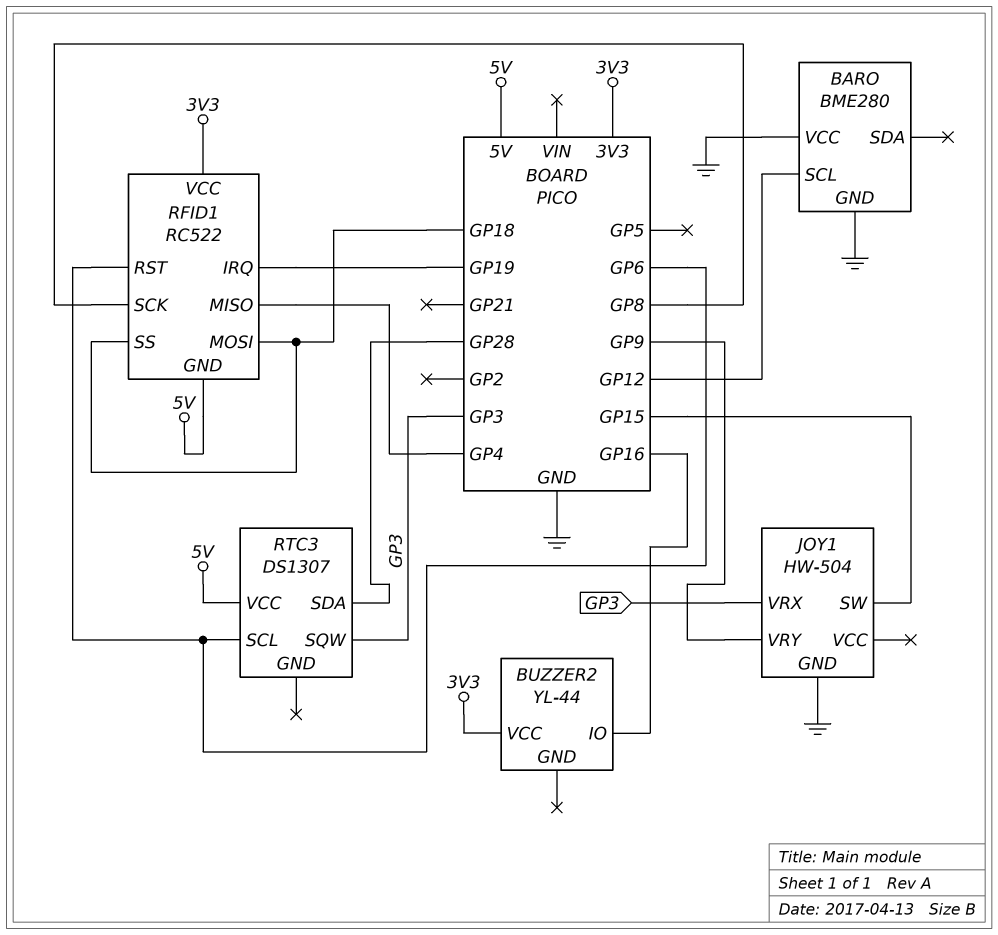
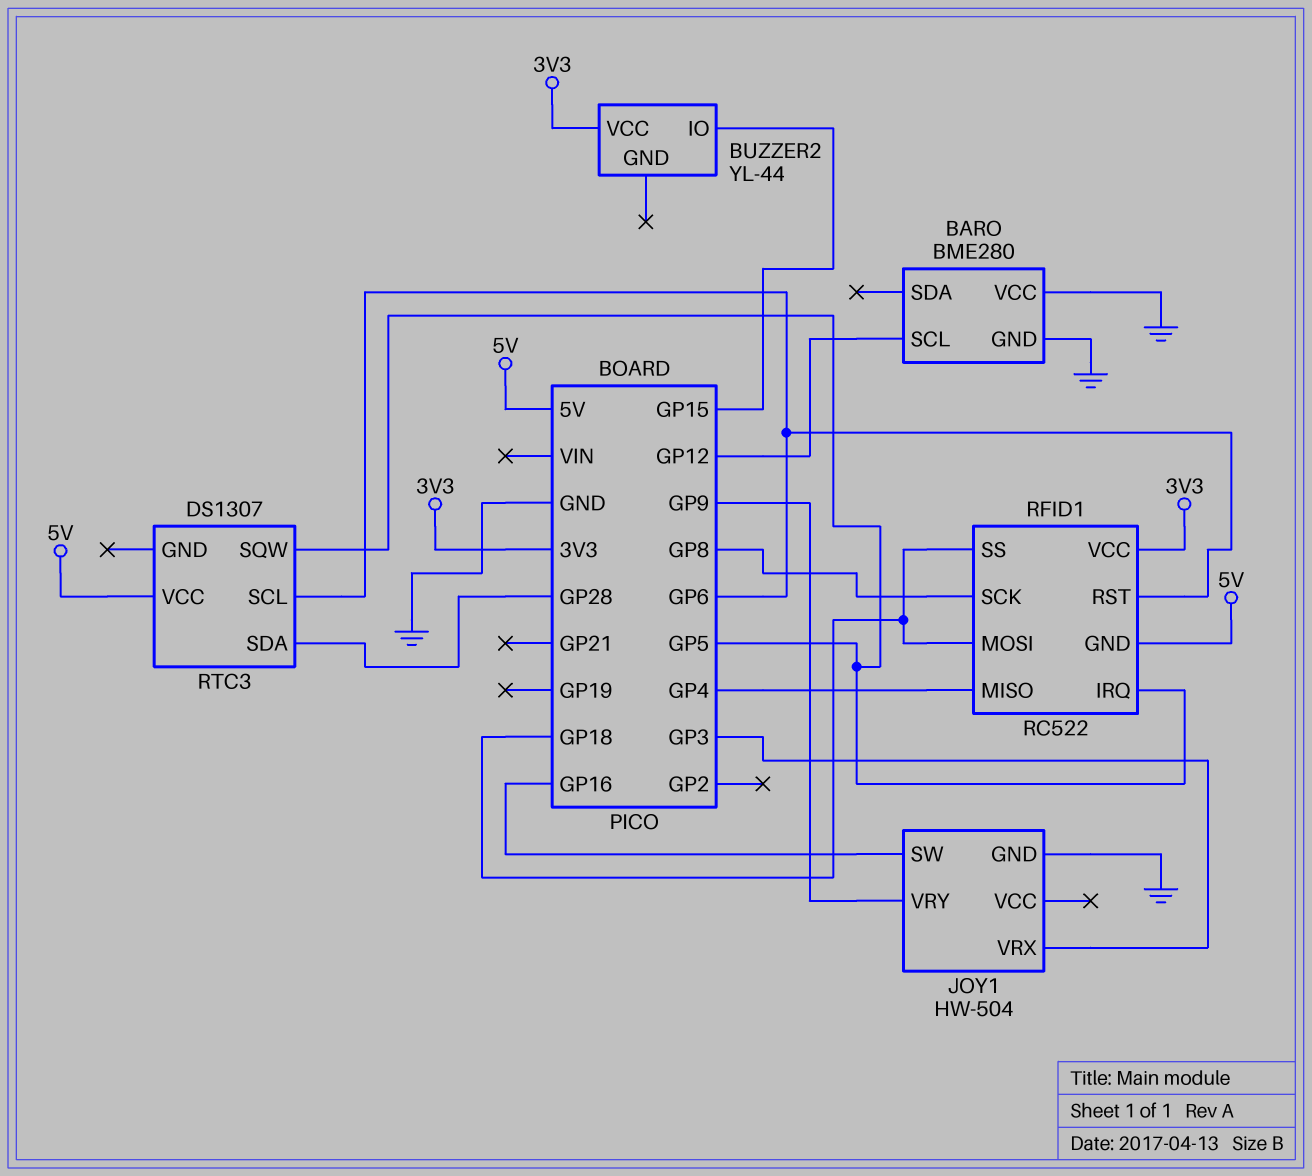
BUZZER2 pin IO: GP16 -> GP15
JOY1 pin SW: GP15 -> GP16
RFID1 pin IRQ: GP19 -> GP5
RTC3 pin SQW: GP3 -> GP5

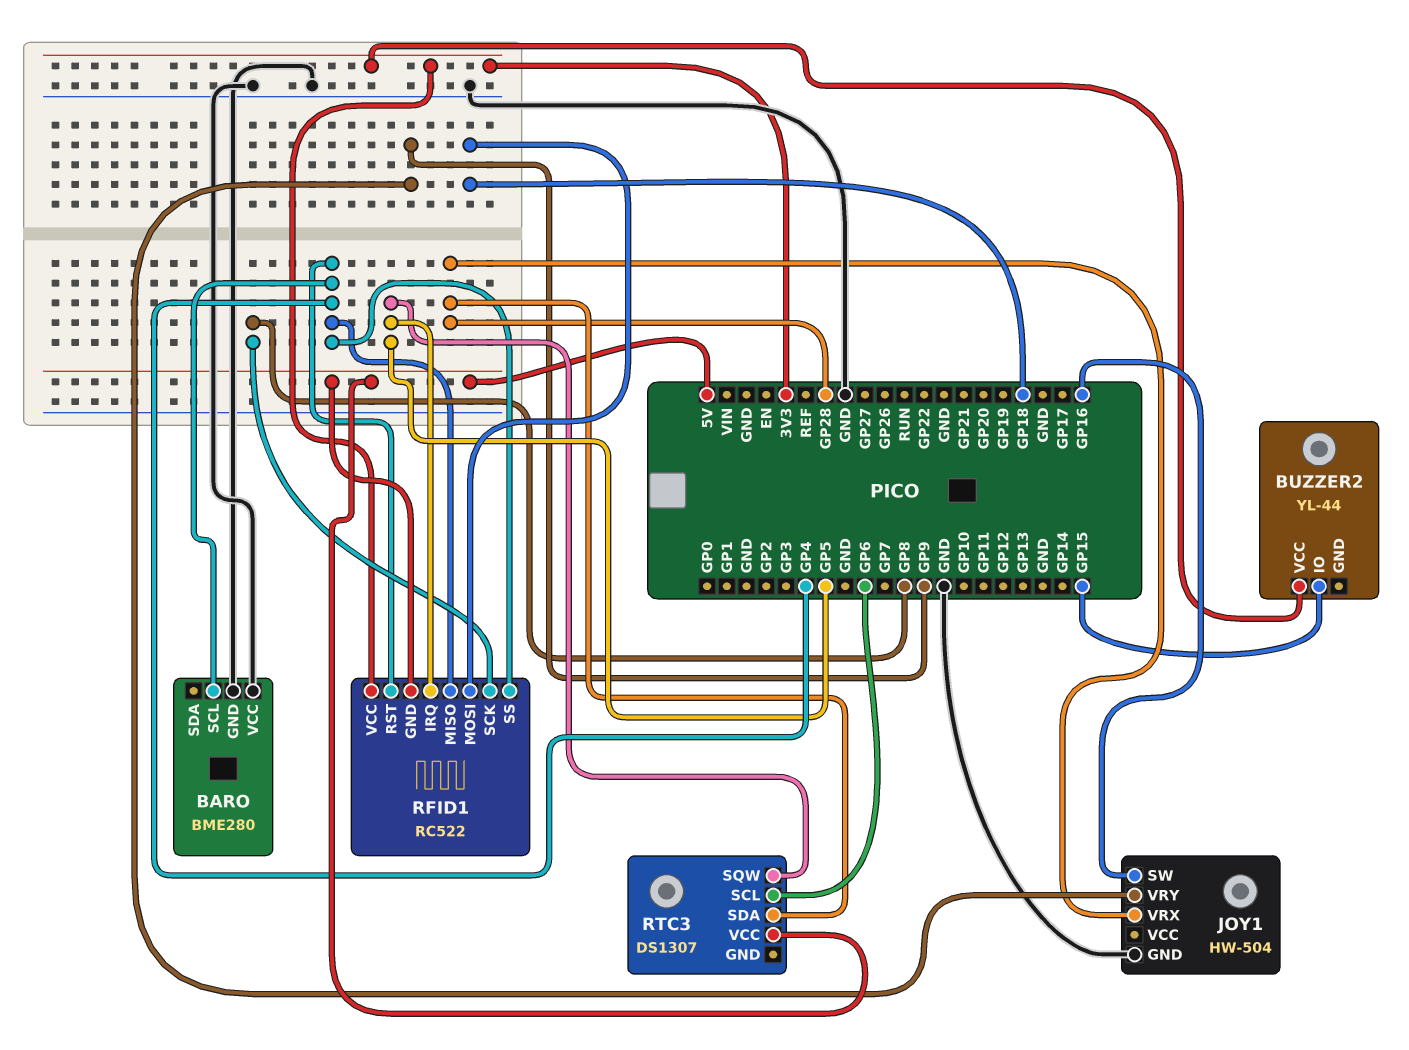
BARO pin SCL: GP12 -> GP4
JOY1 pin VRX: GP3 -> GP28
RFID1 pin RST: GP6 -> GP4
RFID1 pin SS: GP18 -> GP4

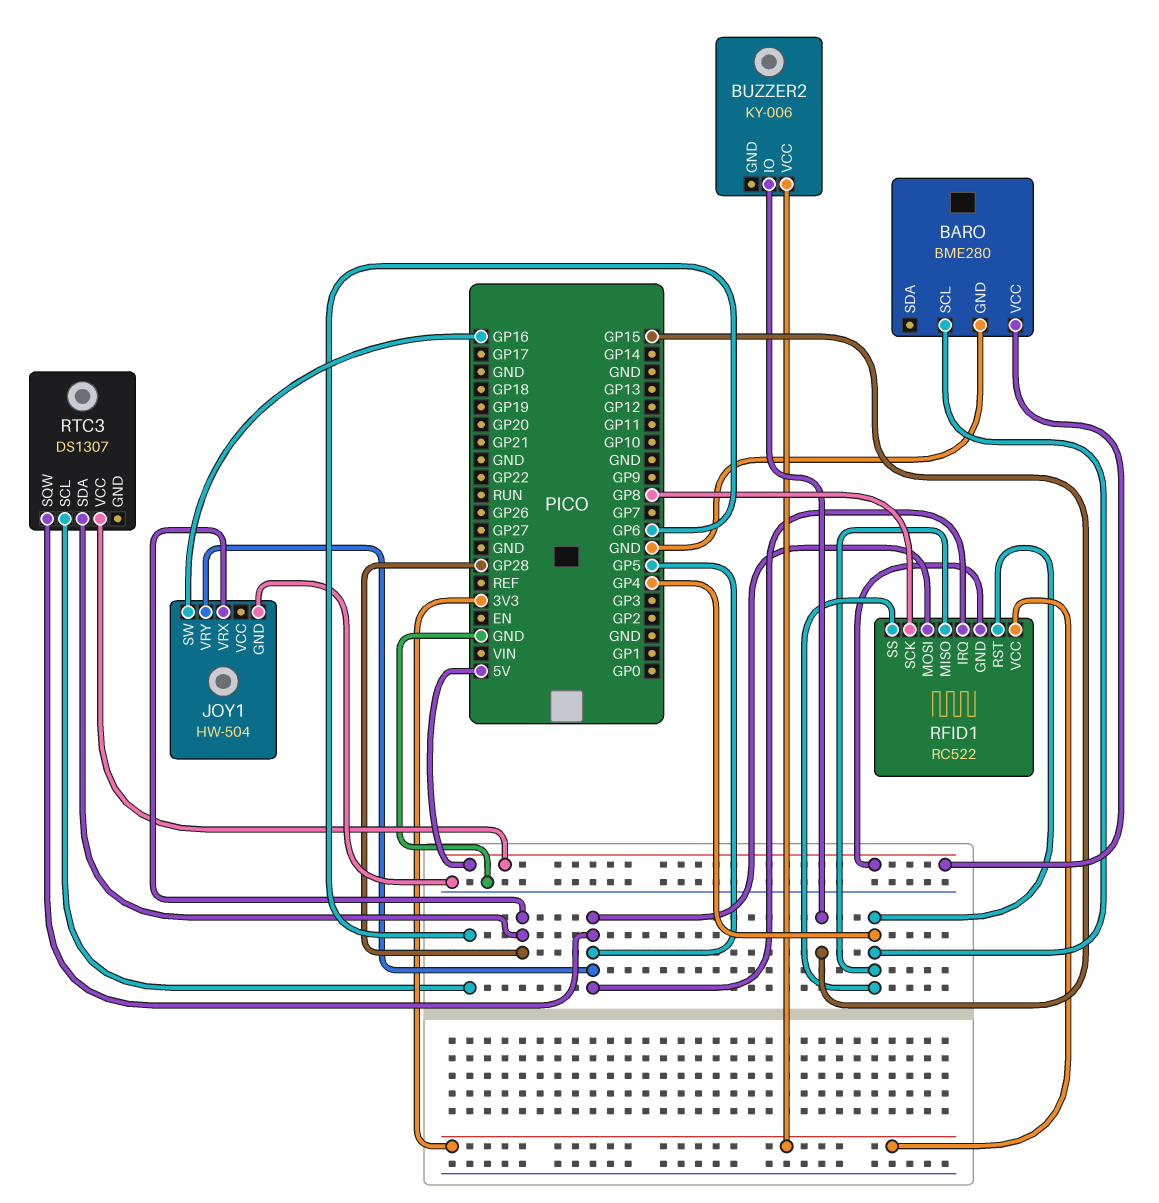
BARO pin VCC: GND -> 5V
BUZZER2: YL-44 -> KY-006
JOY1 pin VRY: GP9 -> GP5
RFID1 pin MOSI: GP18 -> GP5

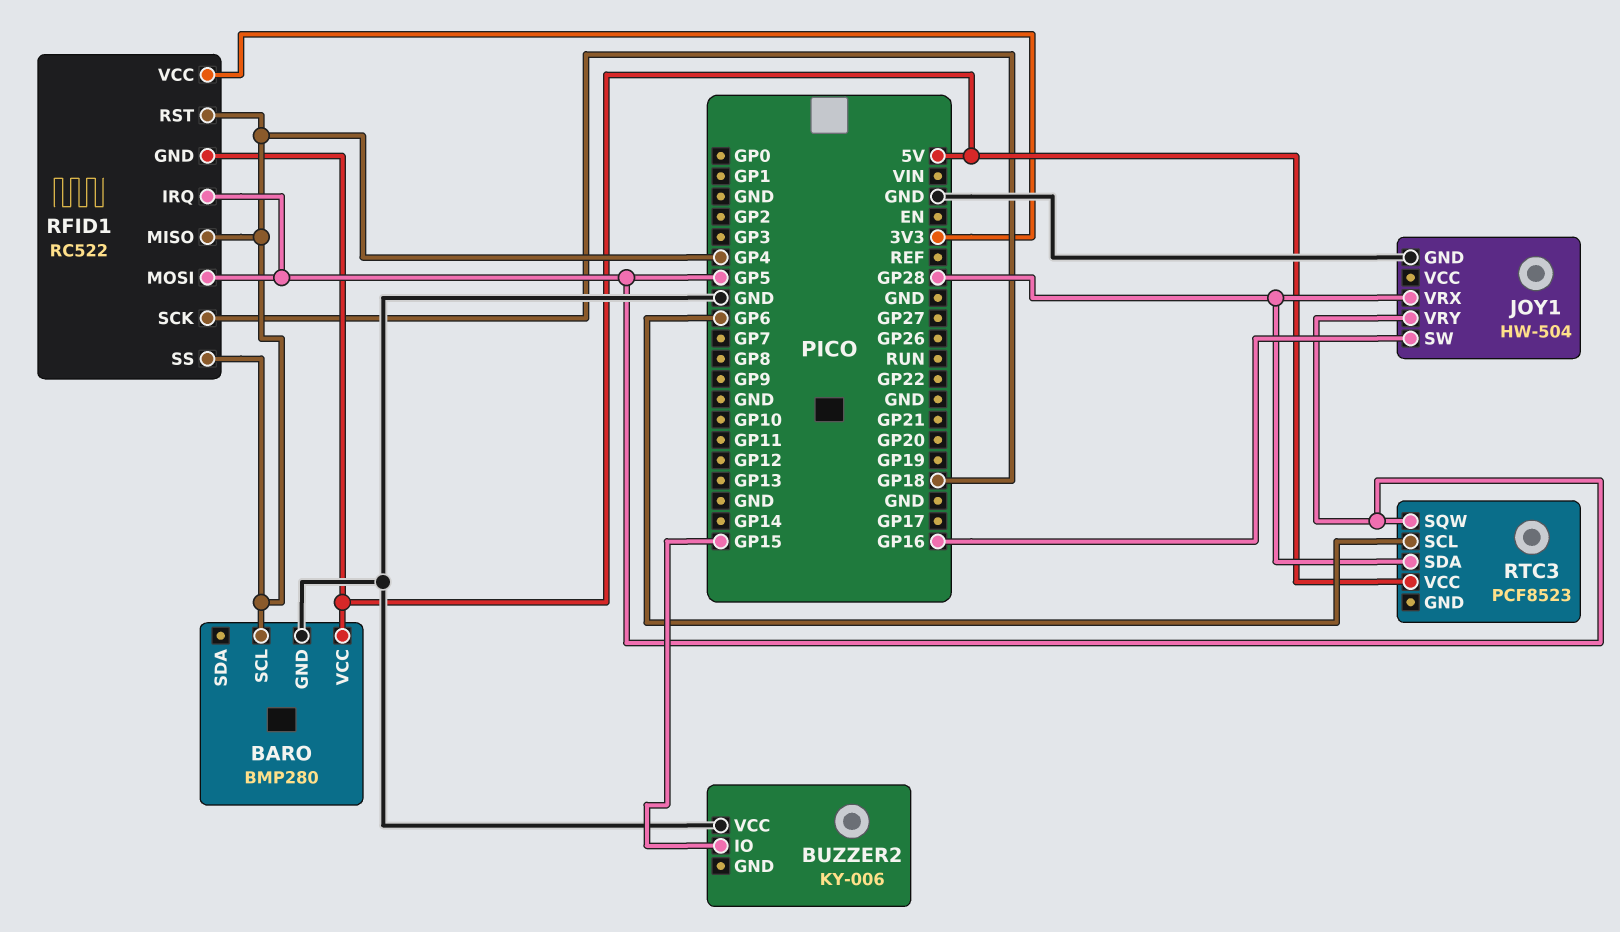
BARO: BME280 -> BMP280
BUZZER2 pin VCC: 3V3 -> GND
RFID1 pin SCK: GP8 -> GP18
RTC3: DS1307 -> PCF8523

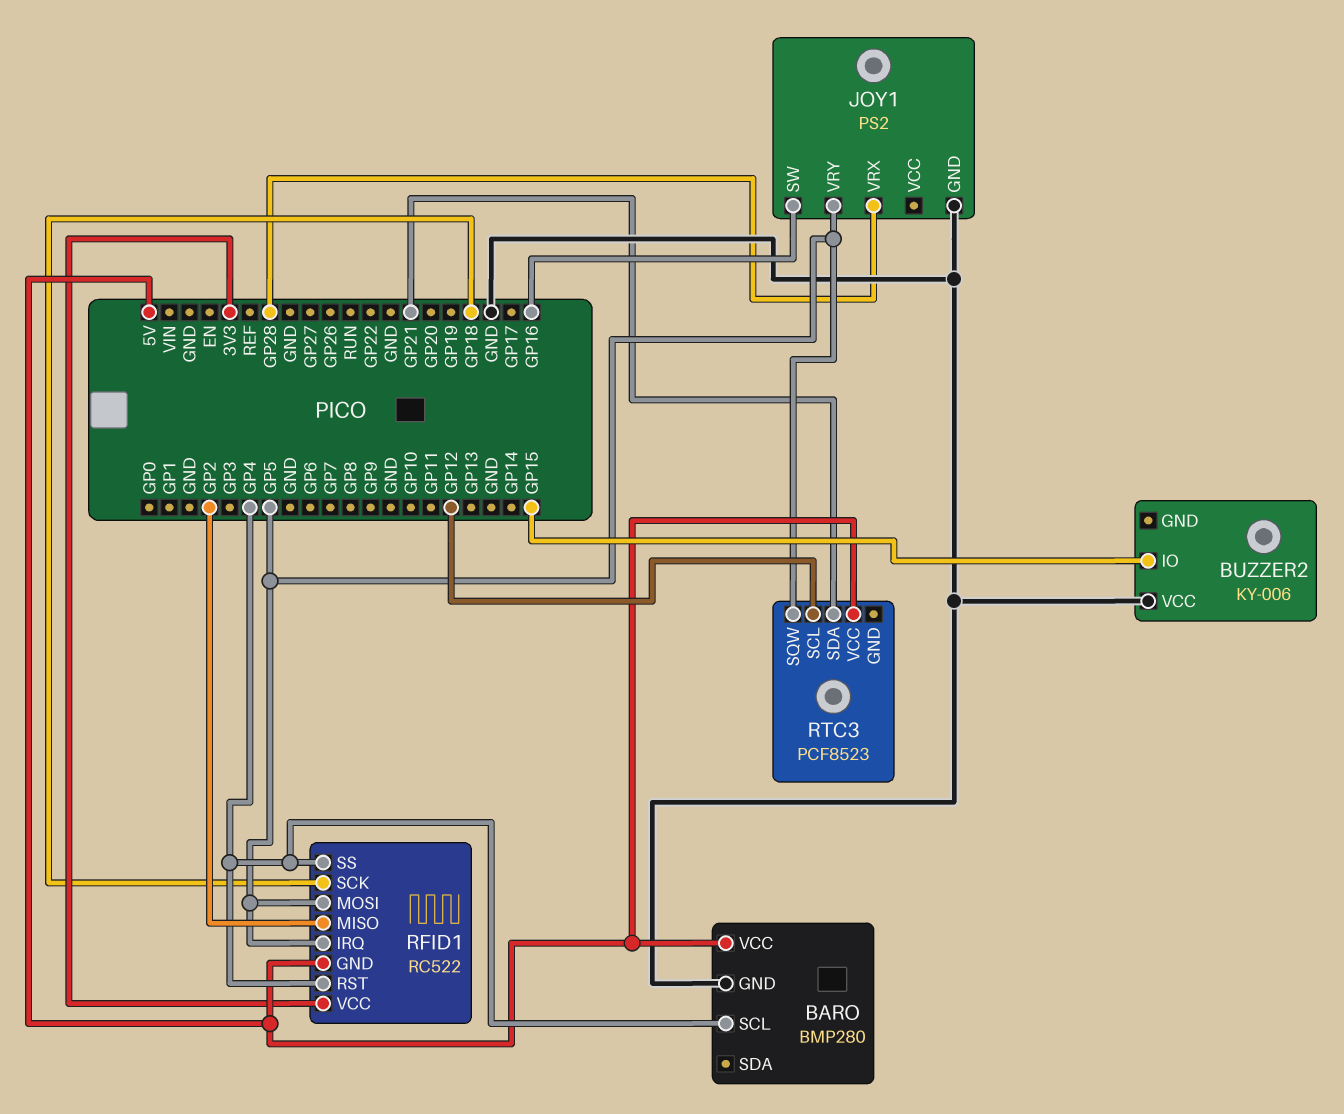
JOY1: HW-504 -> PS2
RFID1 pin MISO: GP4 -> GP2
RTC3 pin SCL: GP6 -> GP12
RTC3 pin SDA: GP28 -> GP21

